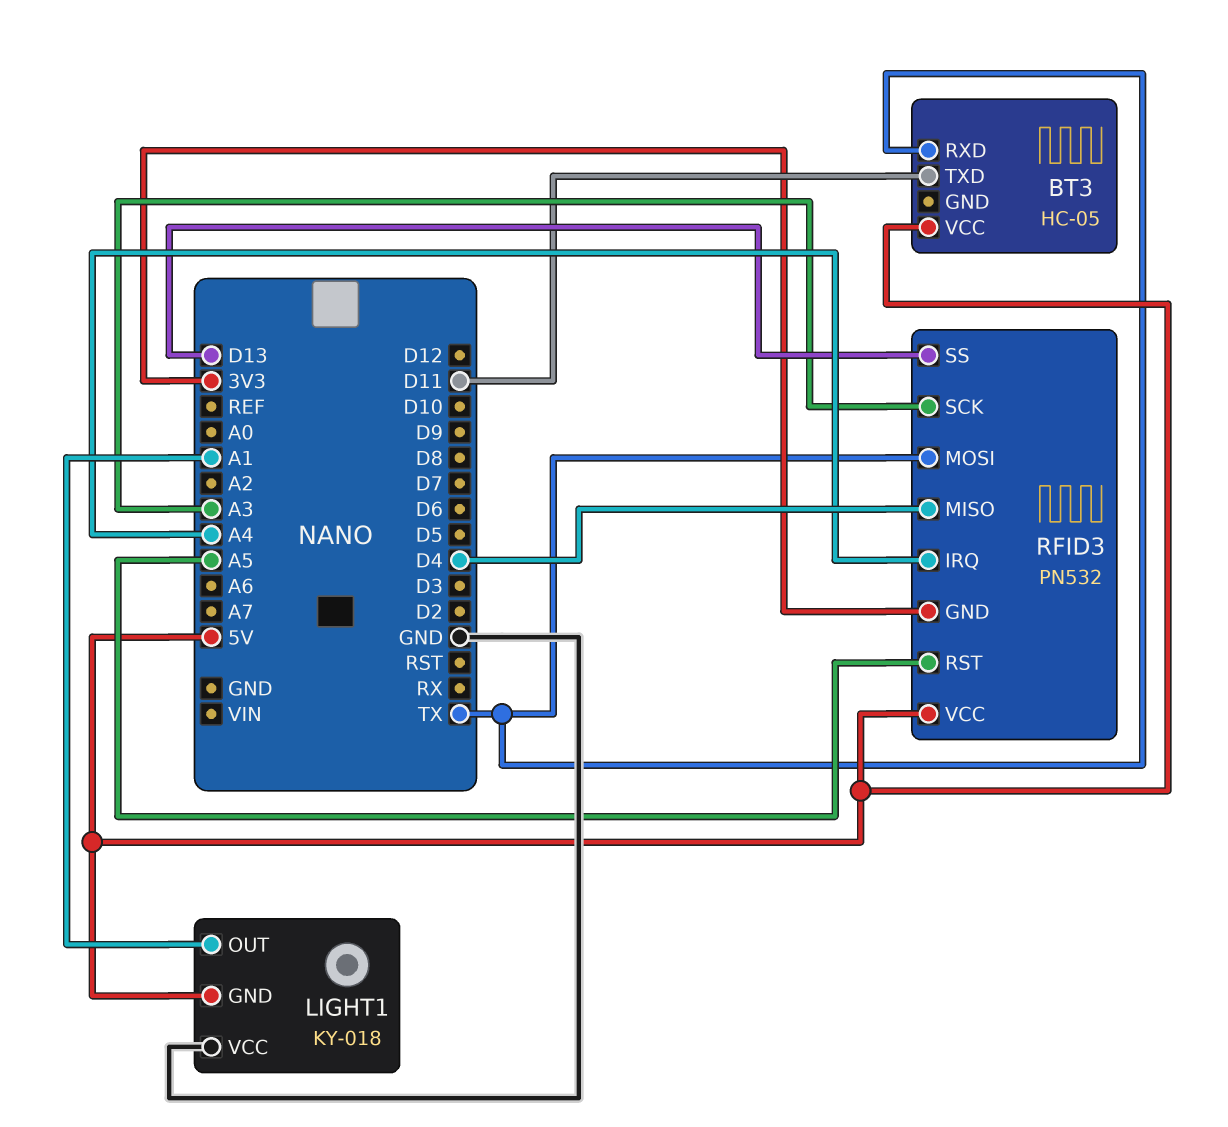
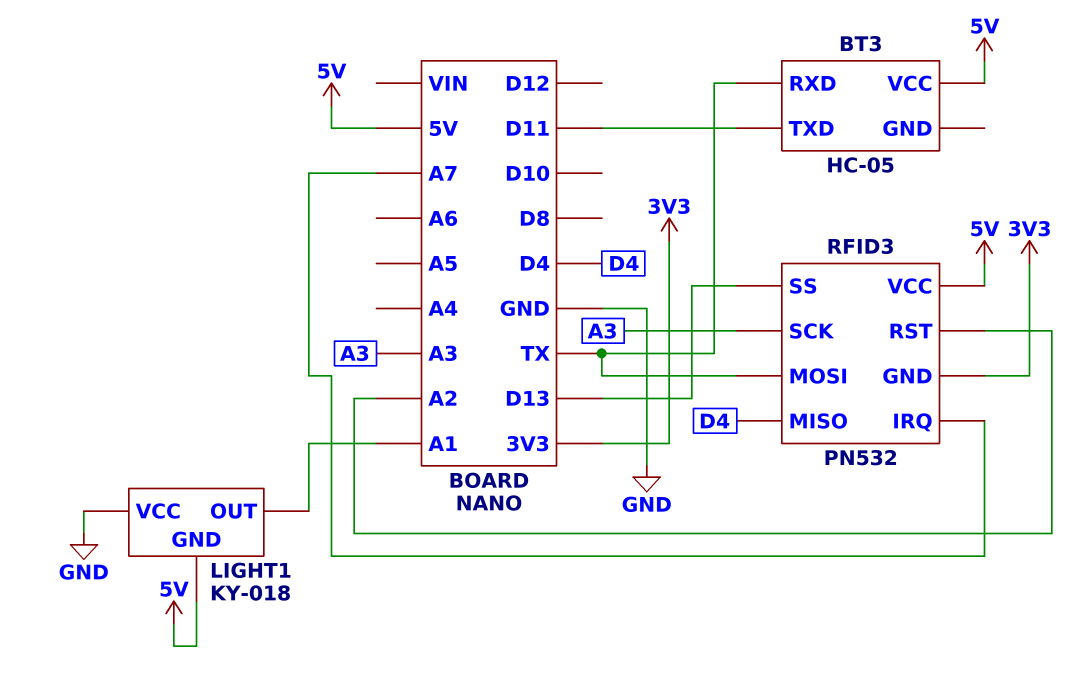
RFID3 pin IRQ: A4 -> A7
RFID3 pin RST: A5 -> A2

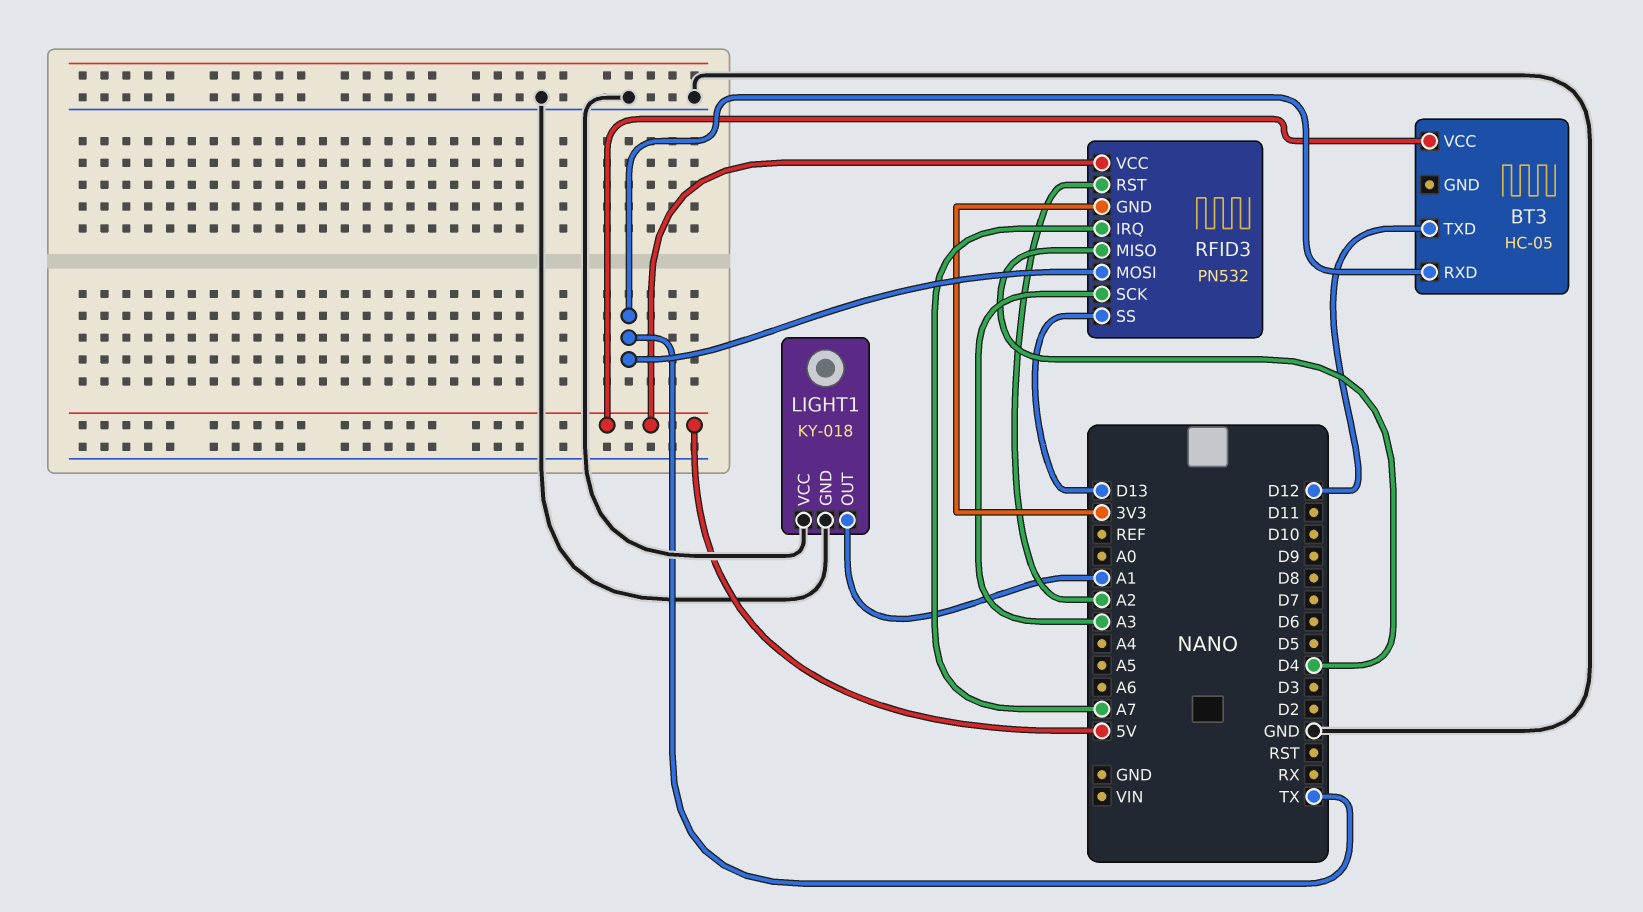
BT3 pin TXD: D11 -> D12
LIGHT1 pin GND: 5V -> GND

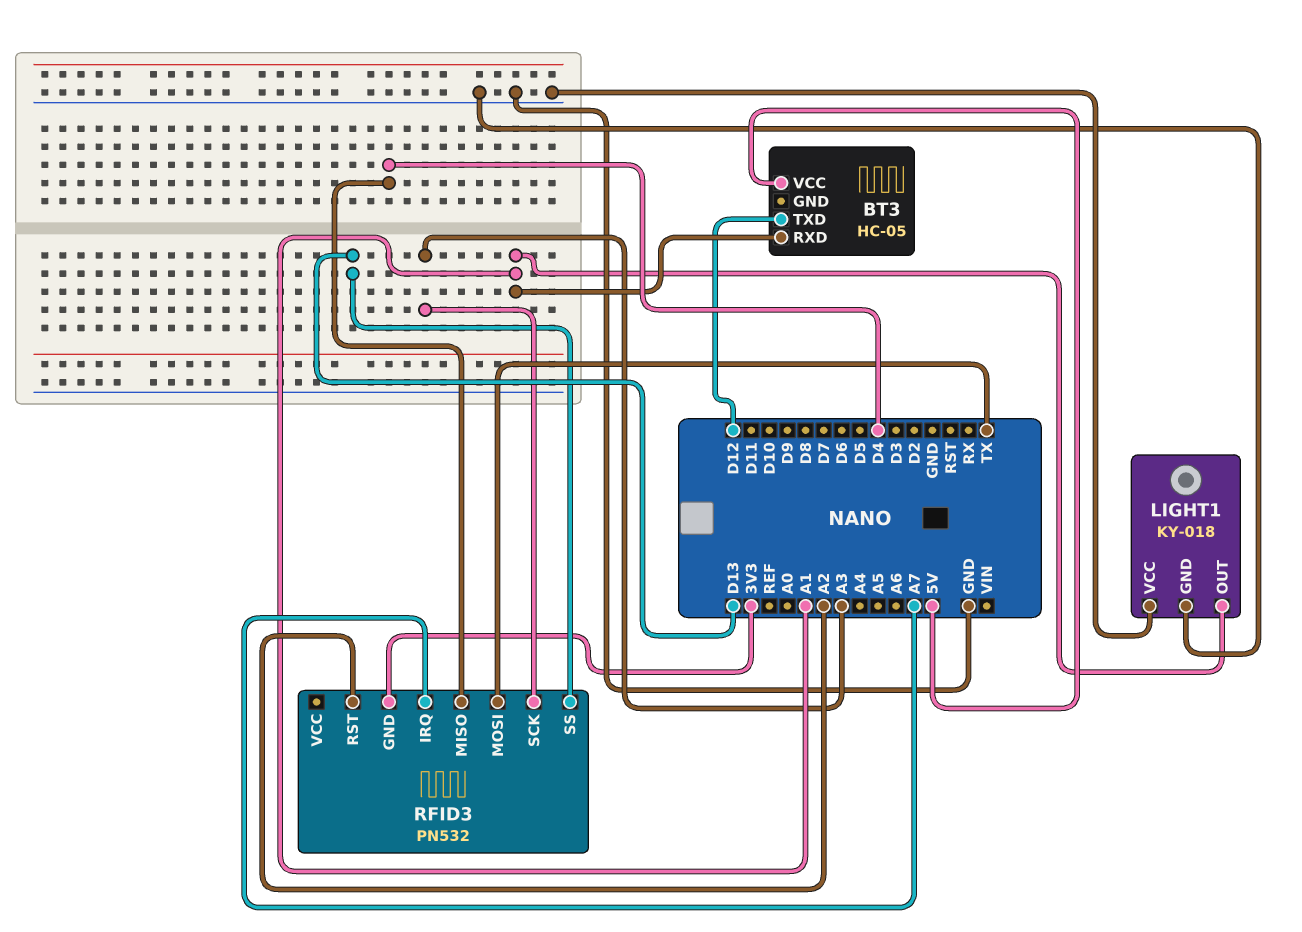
BT3 pin RXD: TX -> A1
RFID3 pin VCC: 5V -> none

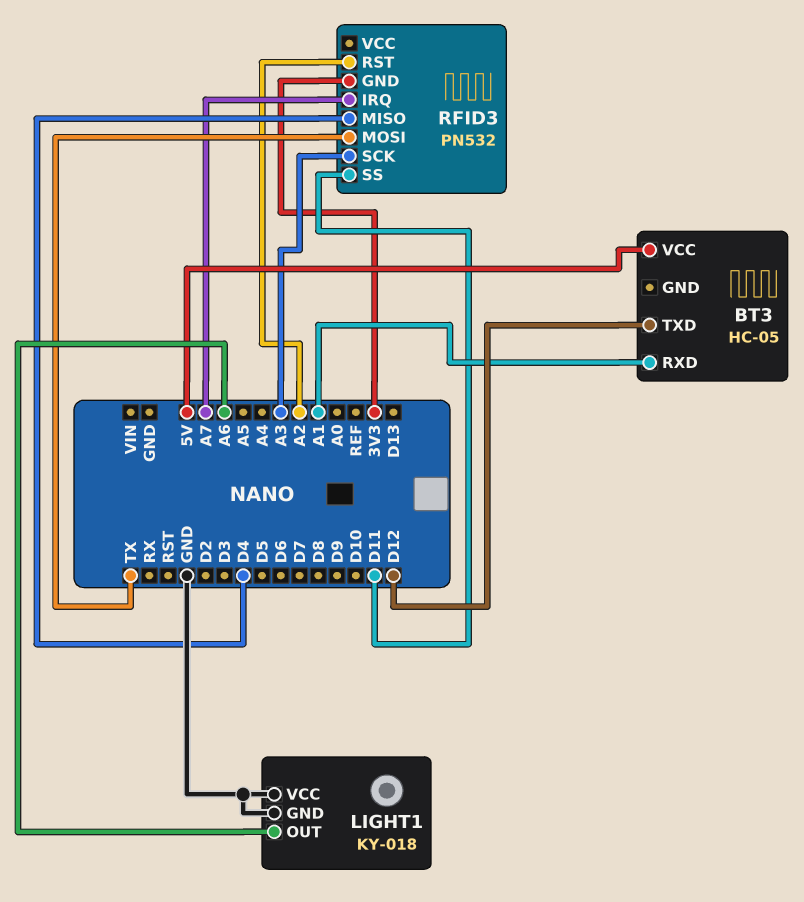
LIGHT1 pin OUT: A1 -> A6
RFID3 pin SS: D13 -> D11

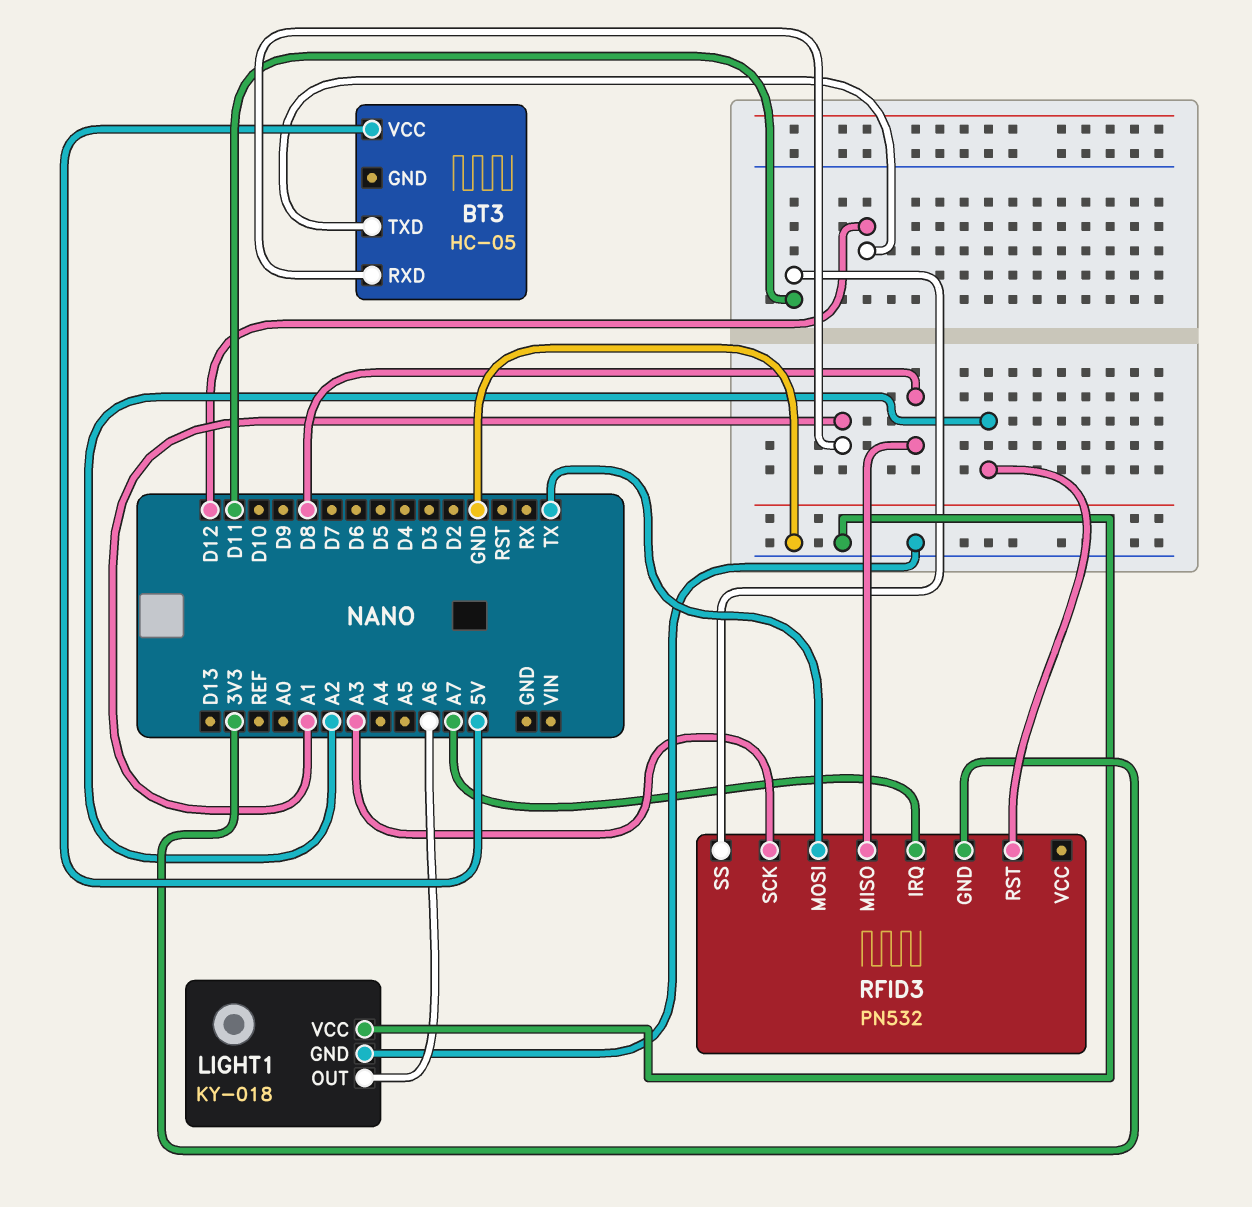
RFID3 pin MISO: D4 -> D8

